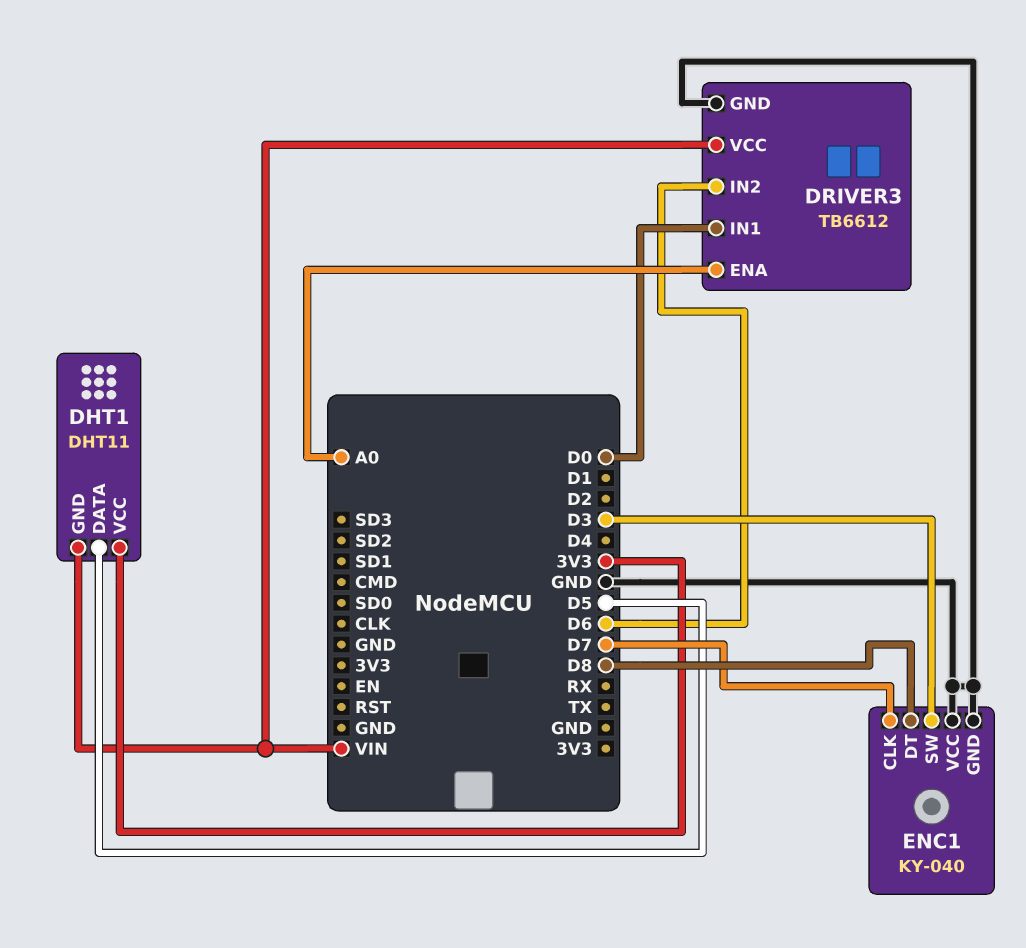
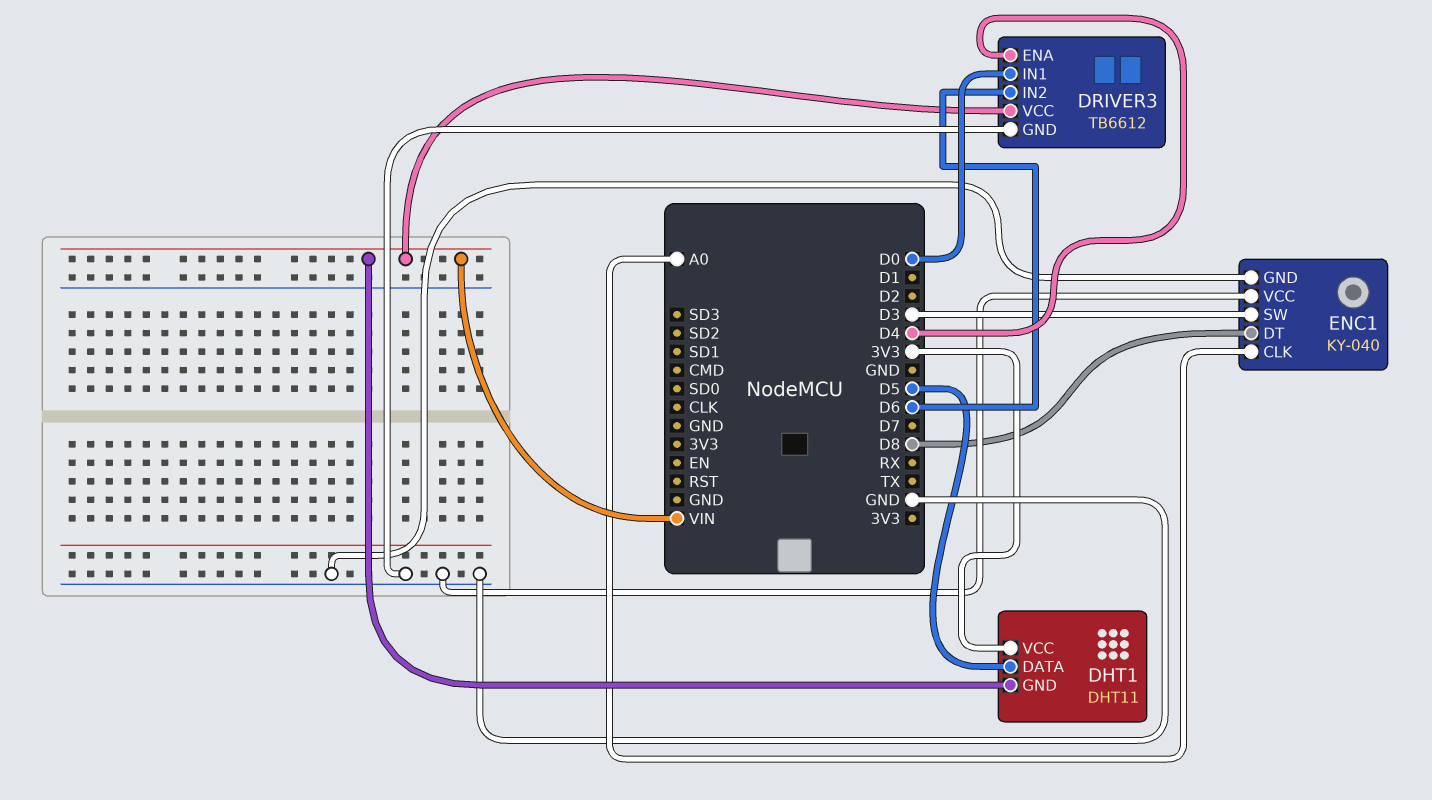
DRIVER3 pin ENA: A0 -> D4
ENC1 pin CLK: D7 -> A0

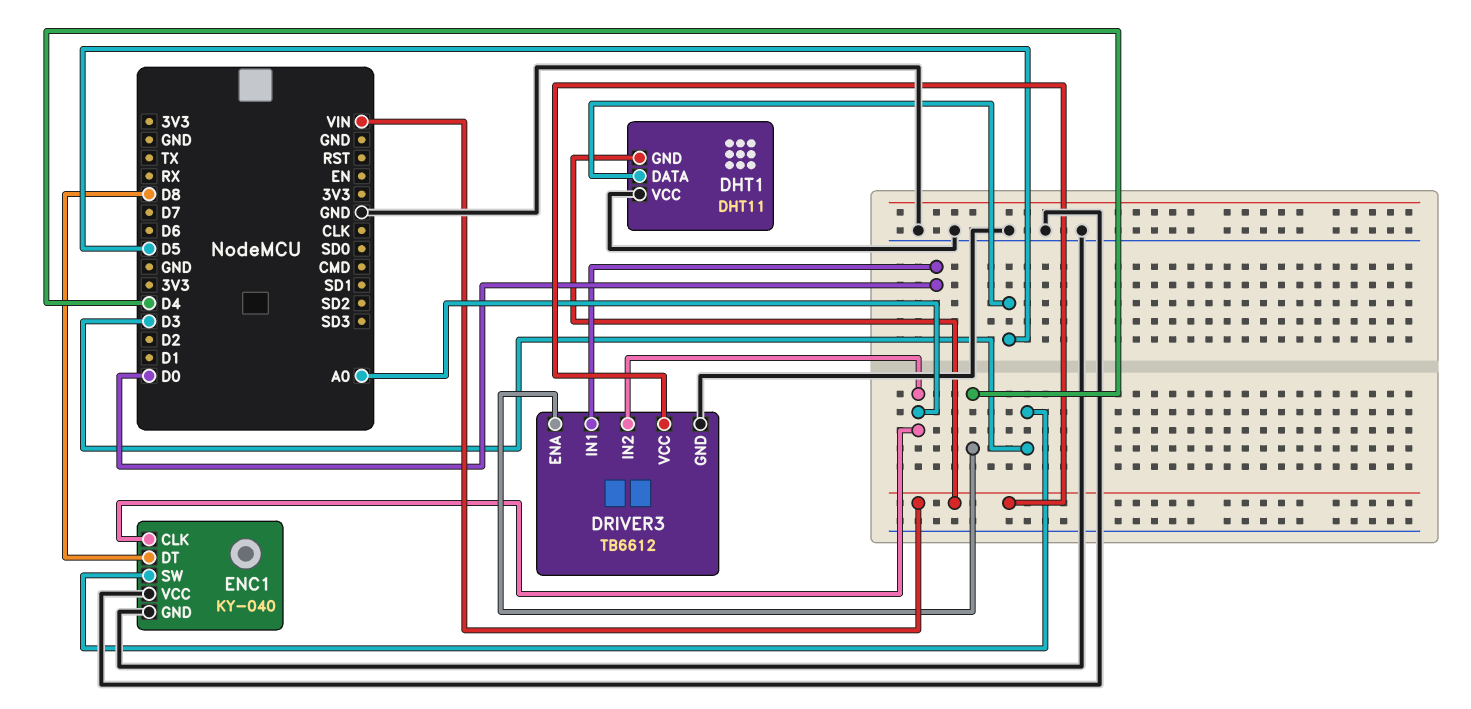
DHT1 pin VCC: 3V3 -> GND
DRIVER3 pin IN2: D6 -> A0

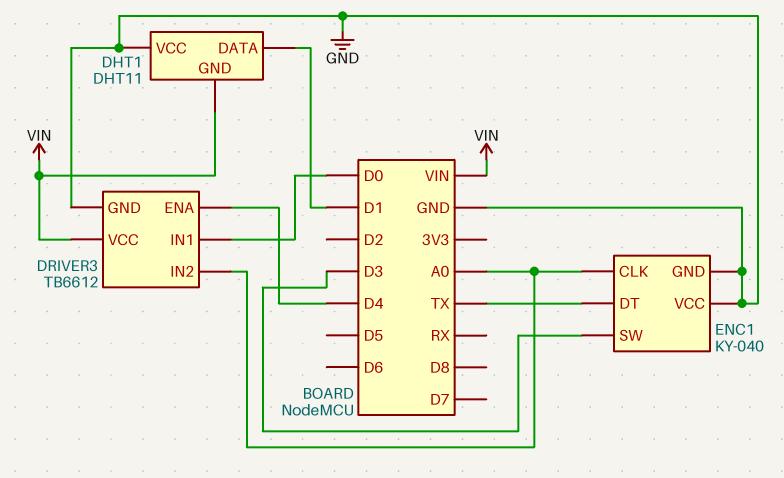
DHT1 pin DATA: D5 -> D1
ENC1 pin DT: D8 -> TX

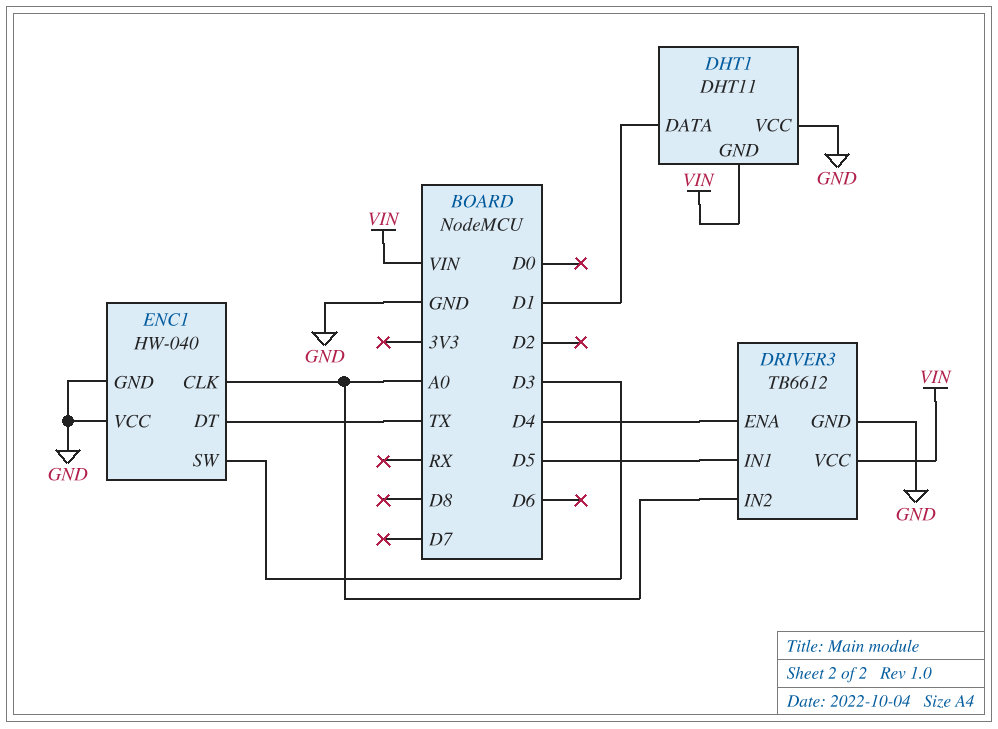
DRIVER3 pin IN1: D0 -> D5
ENC1: KY-040 -> HW-040

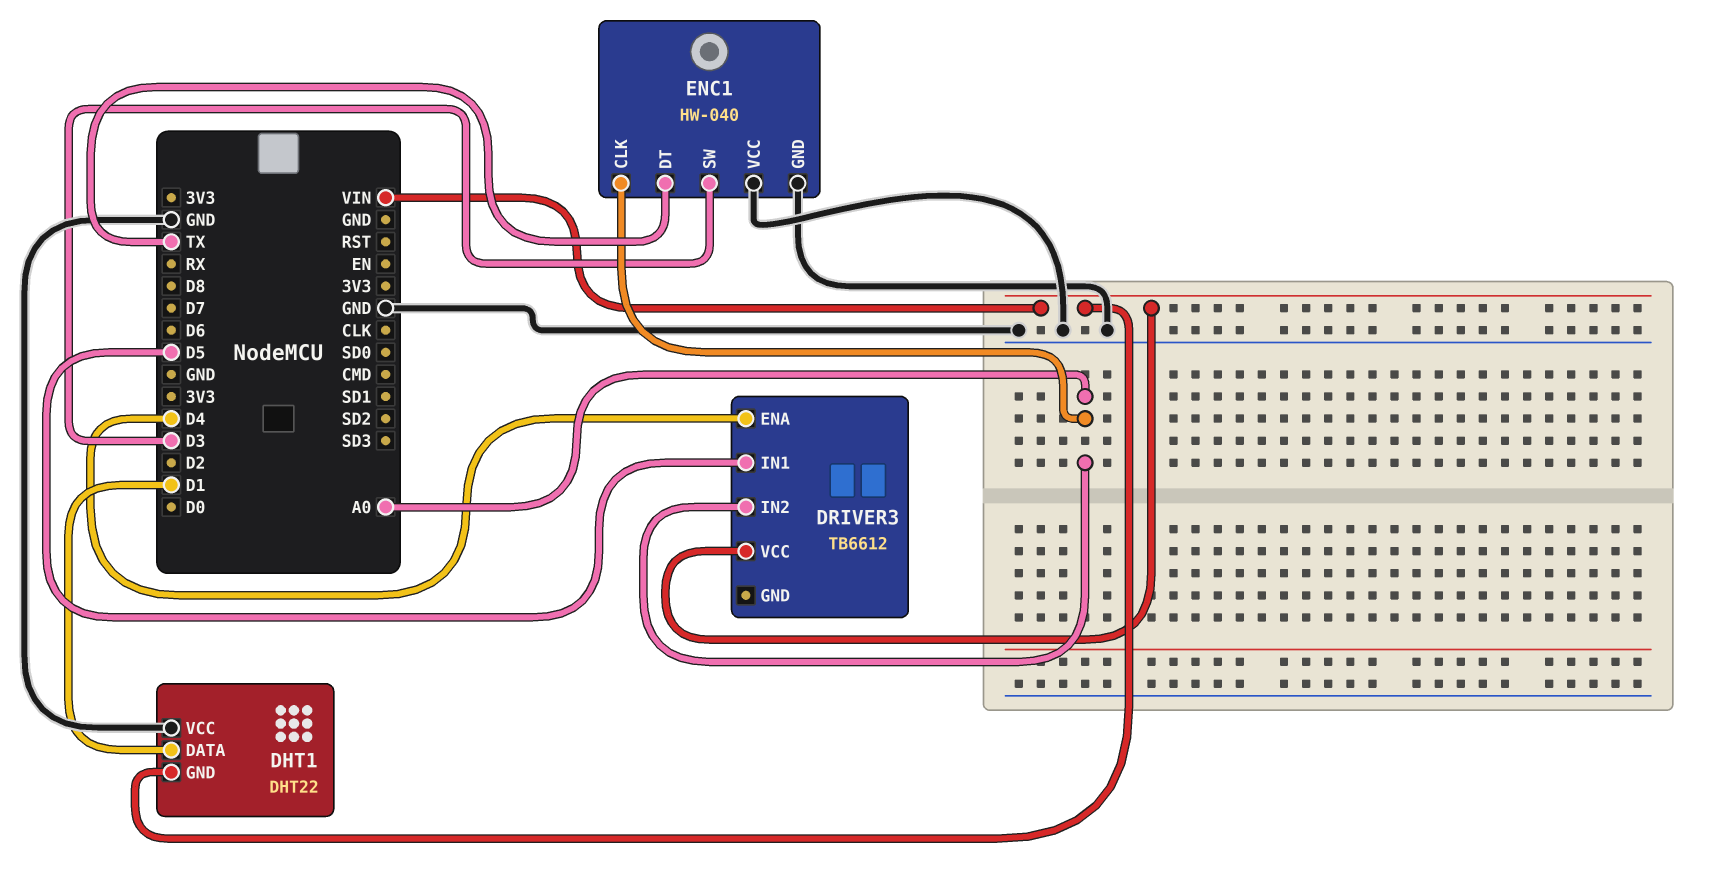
DHT1: DHT11 -> DHT22
DRIVER3 pin GND: GND -> none

